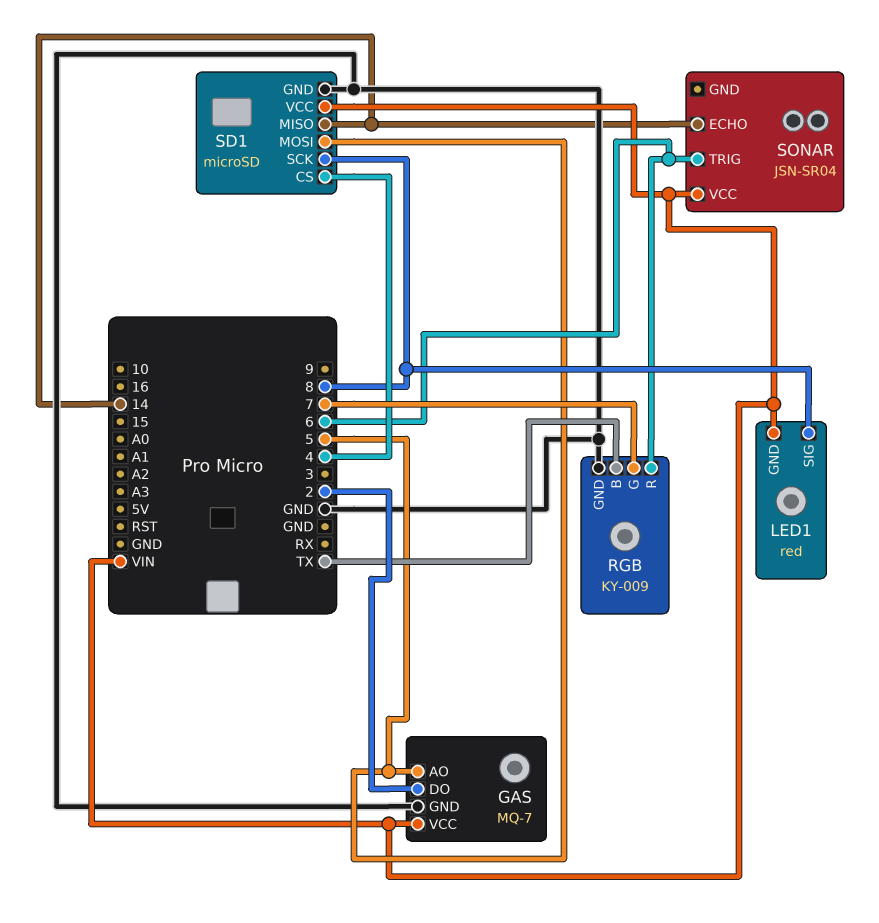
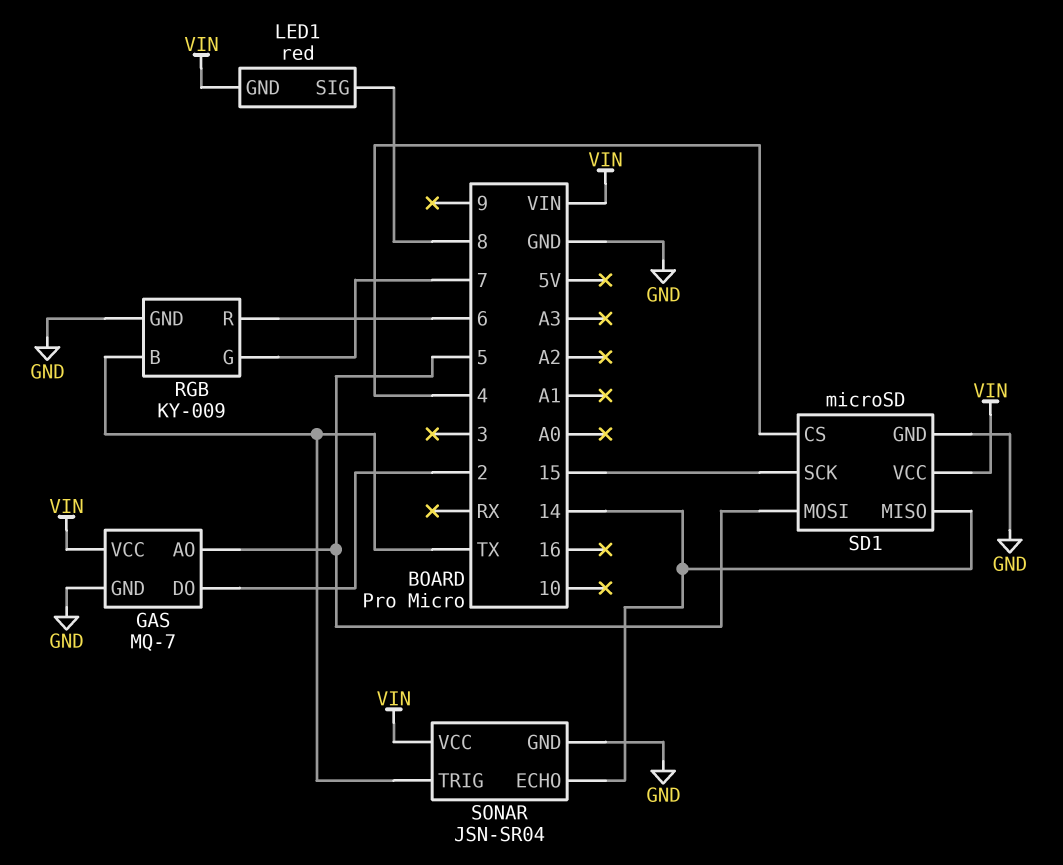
SD1 pin SCK: 8 -> 15
SONAR pin GND: none -> GND
SONAR pin TRIG: 6 -> TX

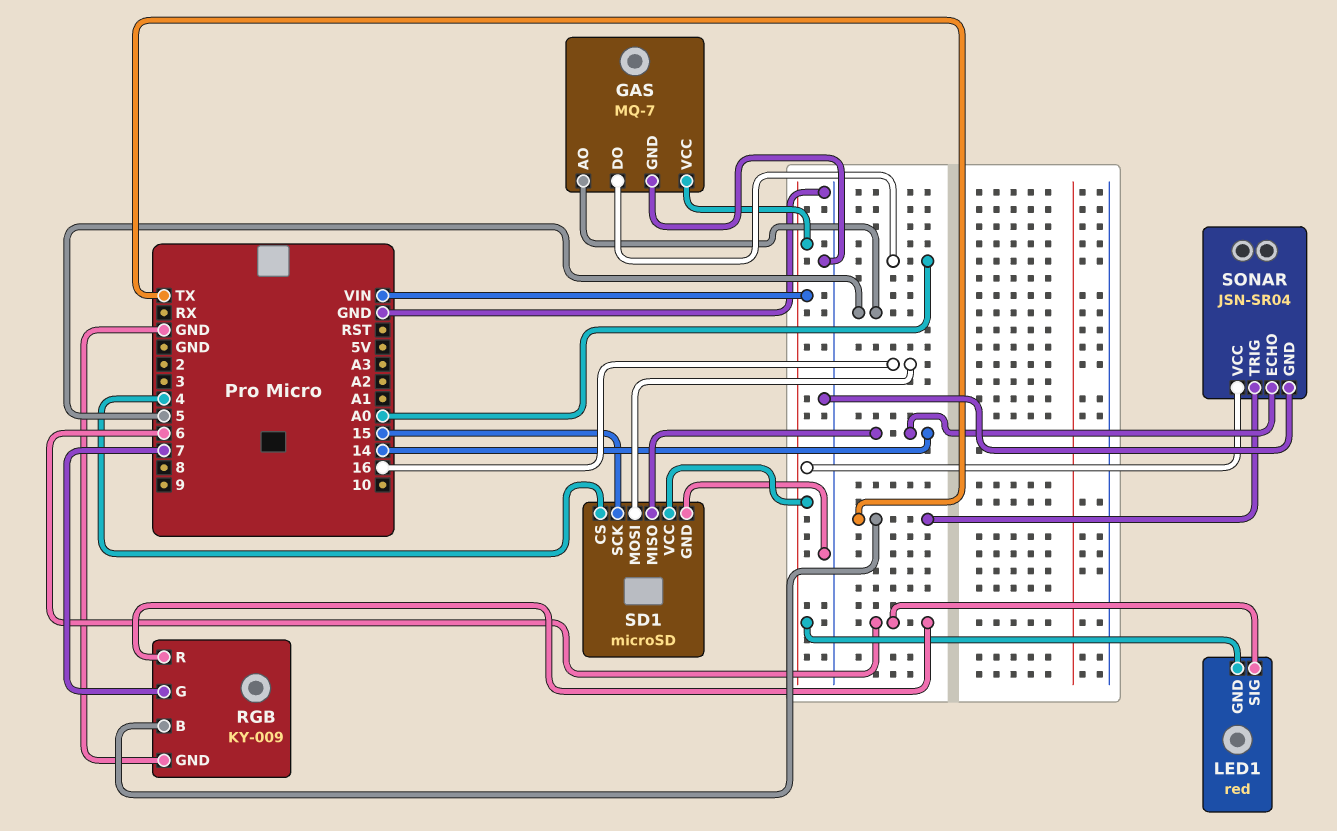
GAS pin DO: 2 -> A0
LED1 pin SIG: 8 -> 6
SD1 pin MOSI: 5 -> 16

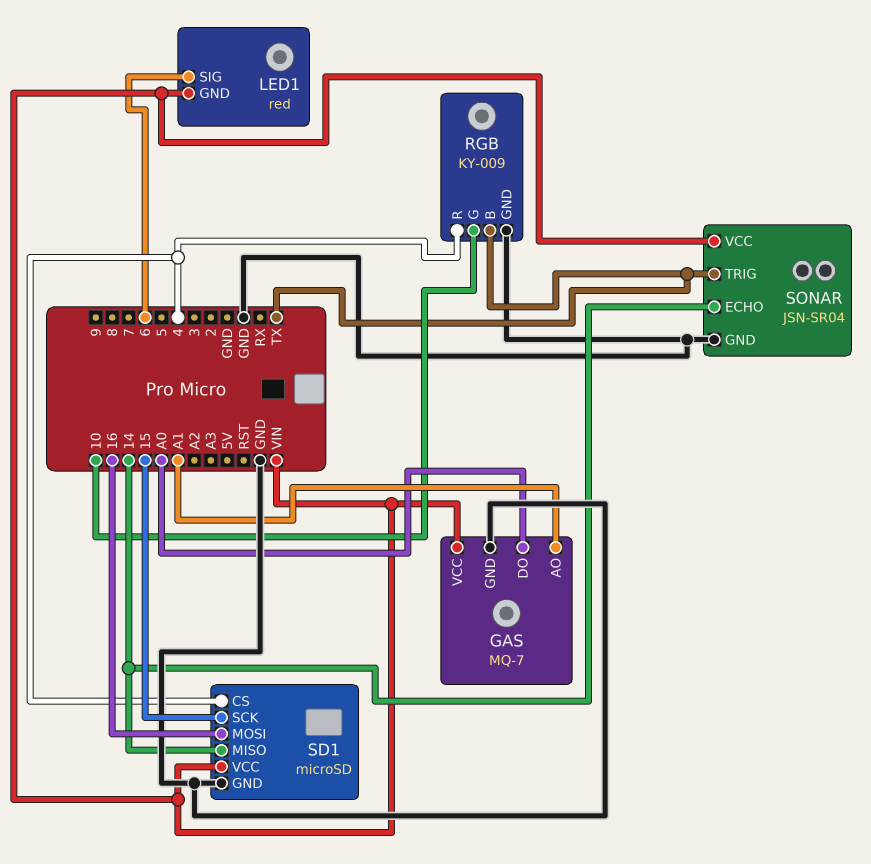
GAS pin AO: 5 -> A1
RGB pin G: 7 -> 10
RGB pin R: 6 -> 4

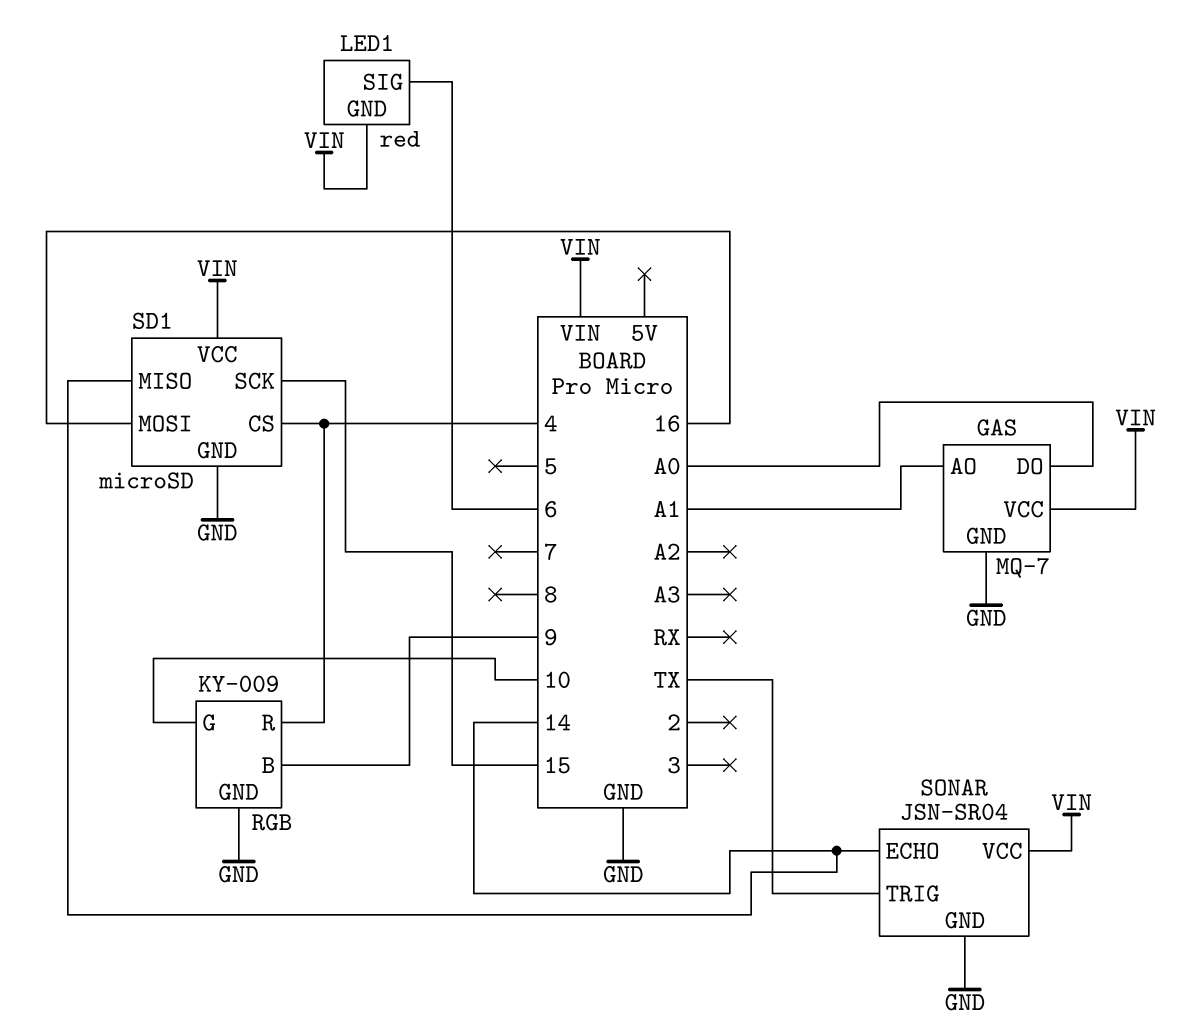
RGB pin B: TX -> 9

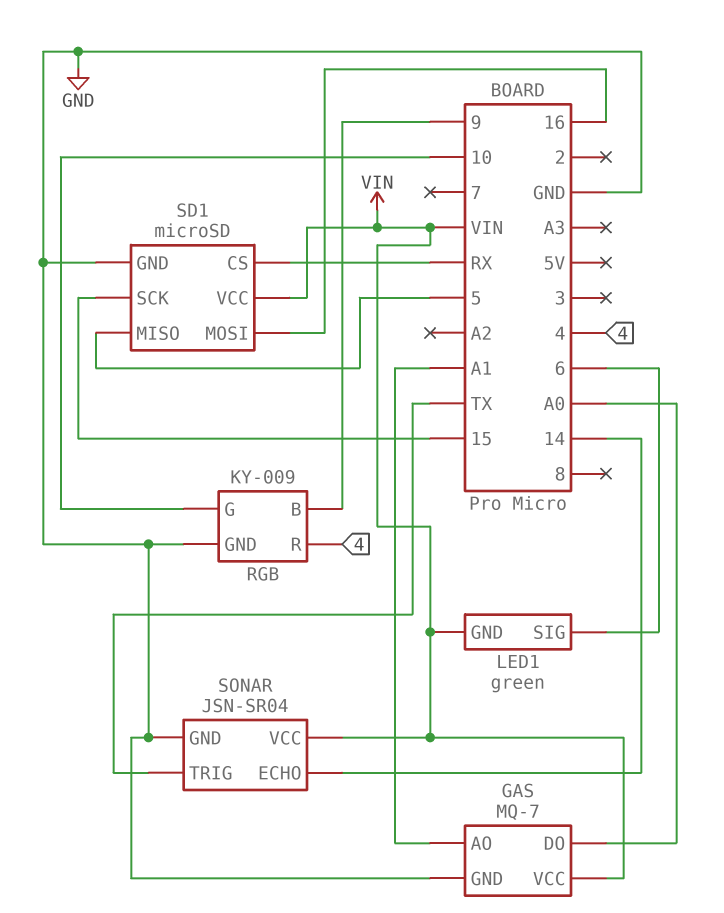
LED1: red -> green
SD1 pin CS: 4 -> RX
SD1 pin MISO: 14 -> 5

